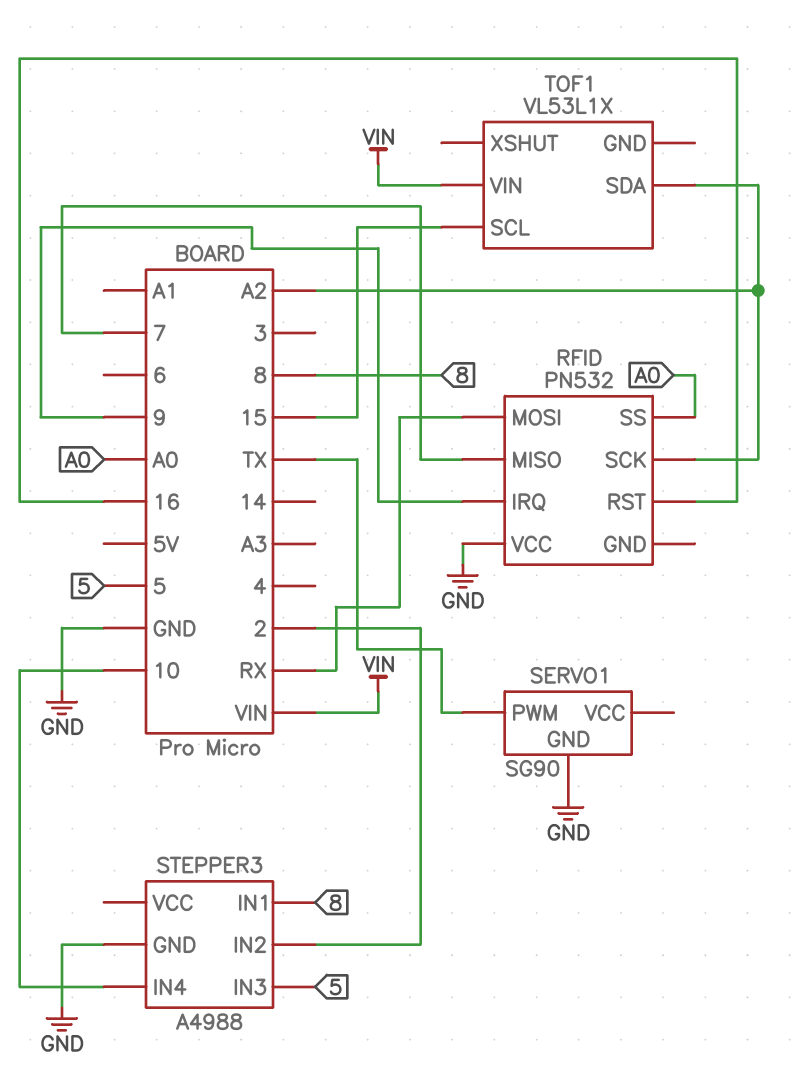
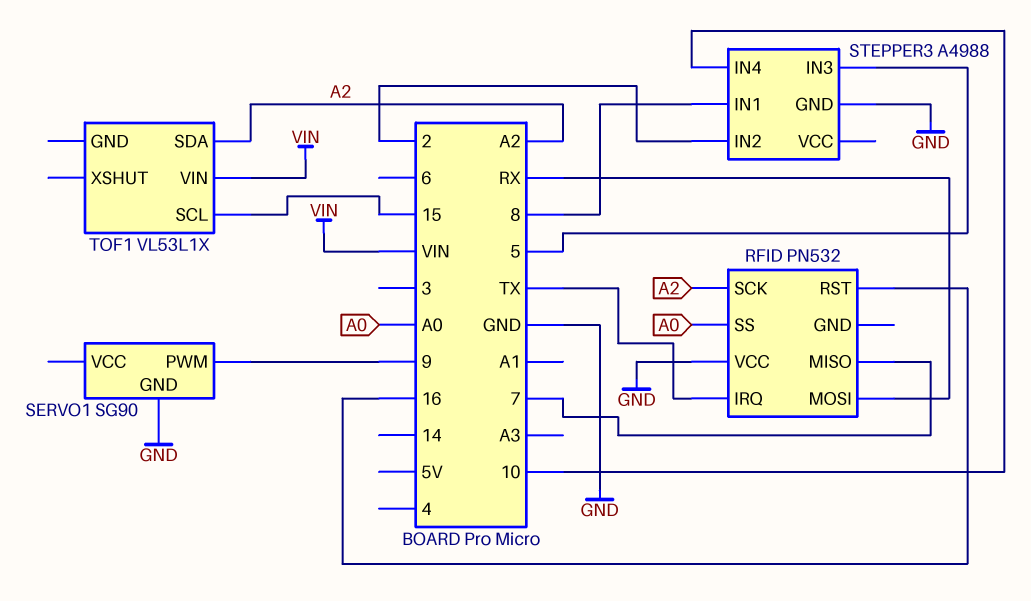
RFID pin IRQ: 9 -> TX
SERVO1 pin PWM: TX -> 9

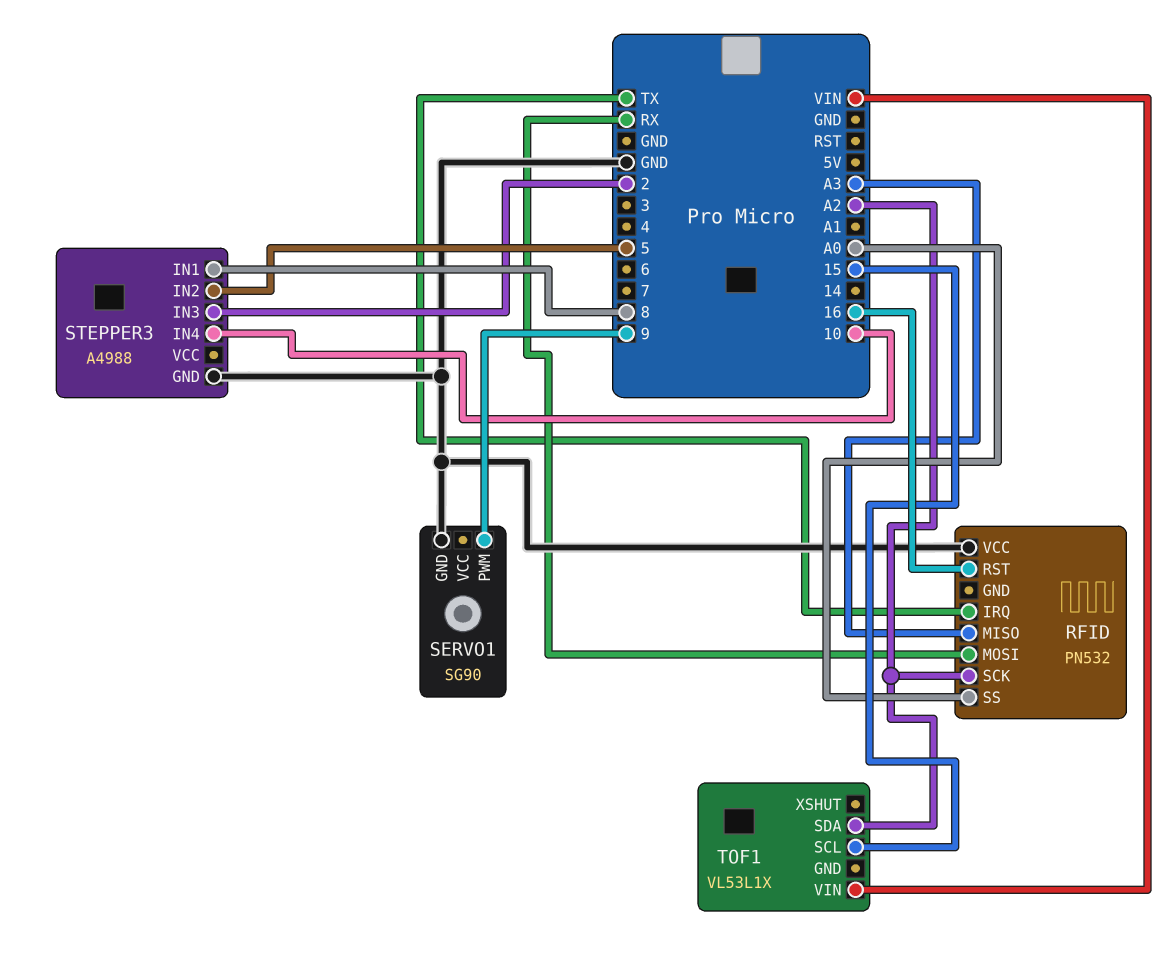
RFID pin MISO: 7 -> A3
STEPPER3 pin IN2: 2 -> 5
STEPPER3 pin IN3: 5 -> 2

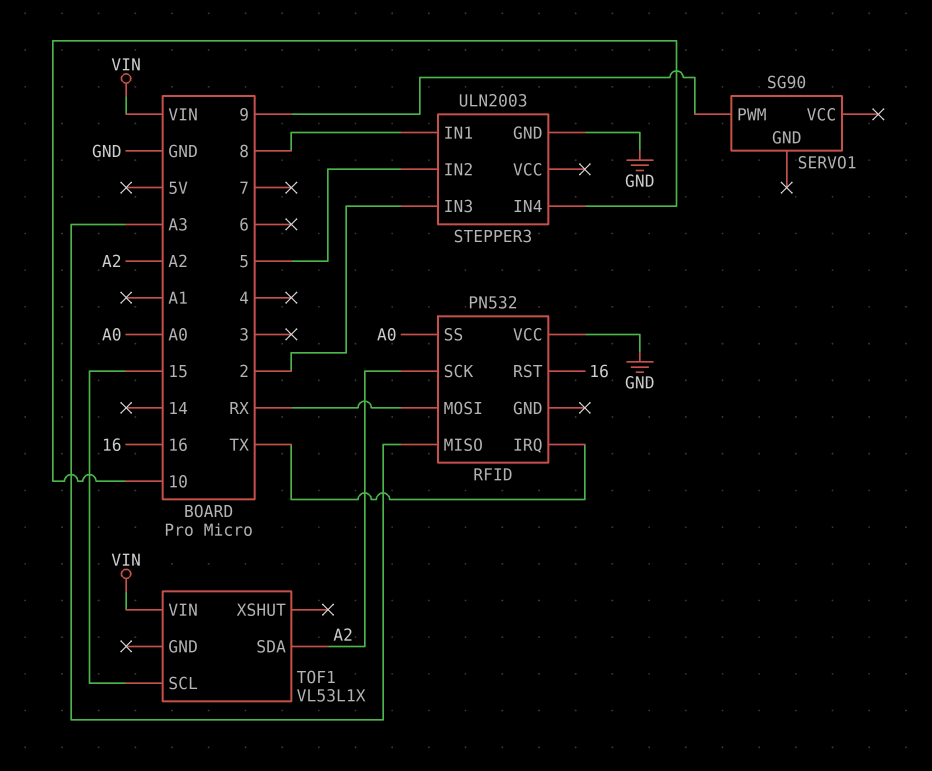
SERVO1 pin GND: GND -> none
STEPPER3: A4988 -> ULN2003

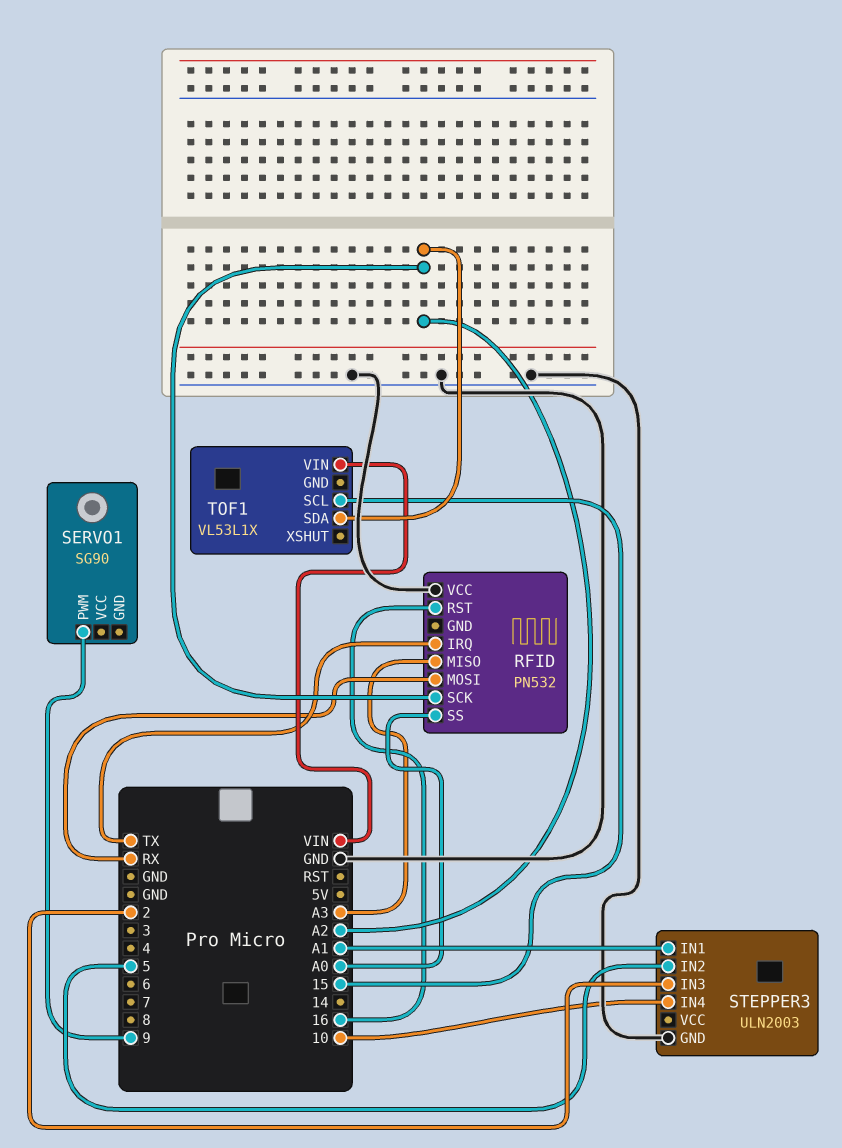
STEPPER3 pin IN1: 8 -> A1

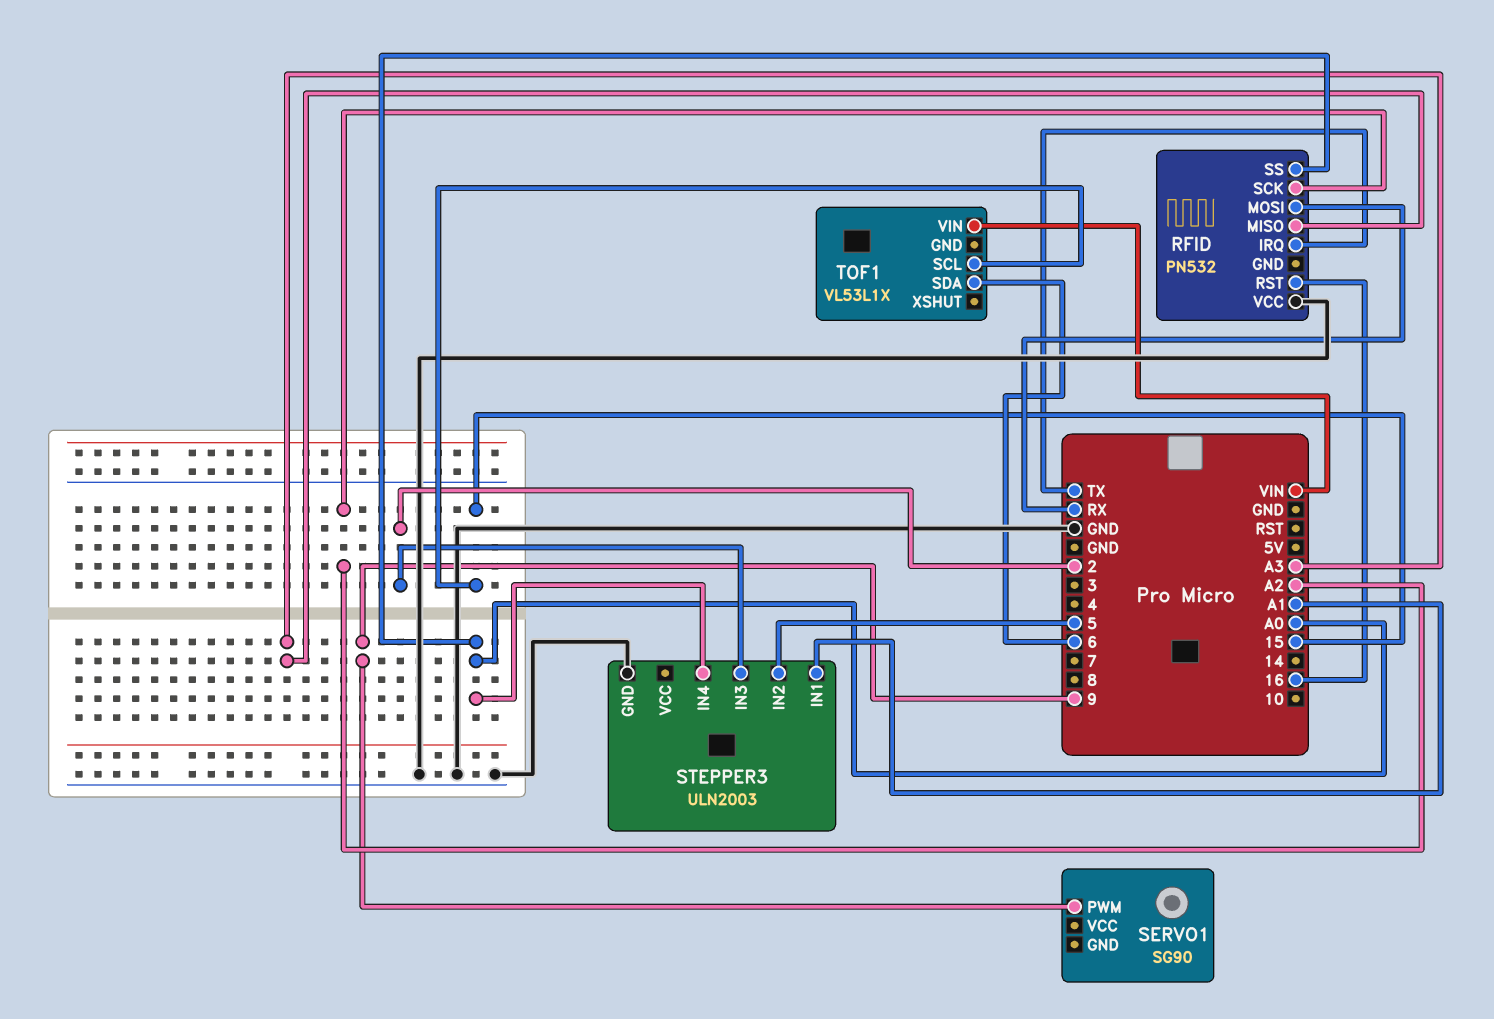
STEPPER3 pin IN4: 10 -> A0
TOF1 pin SDA: A2 -> 6

